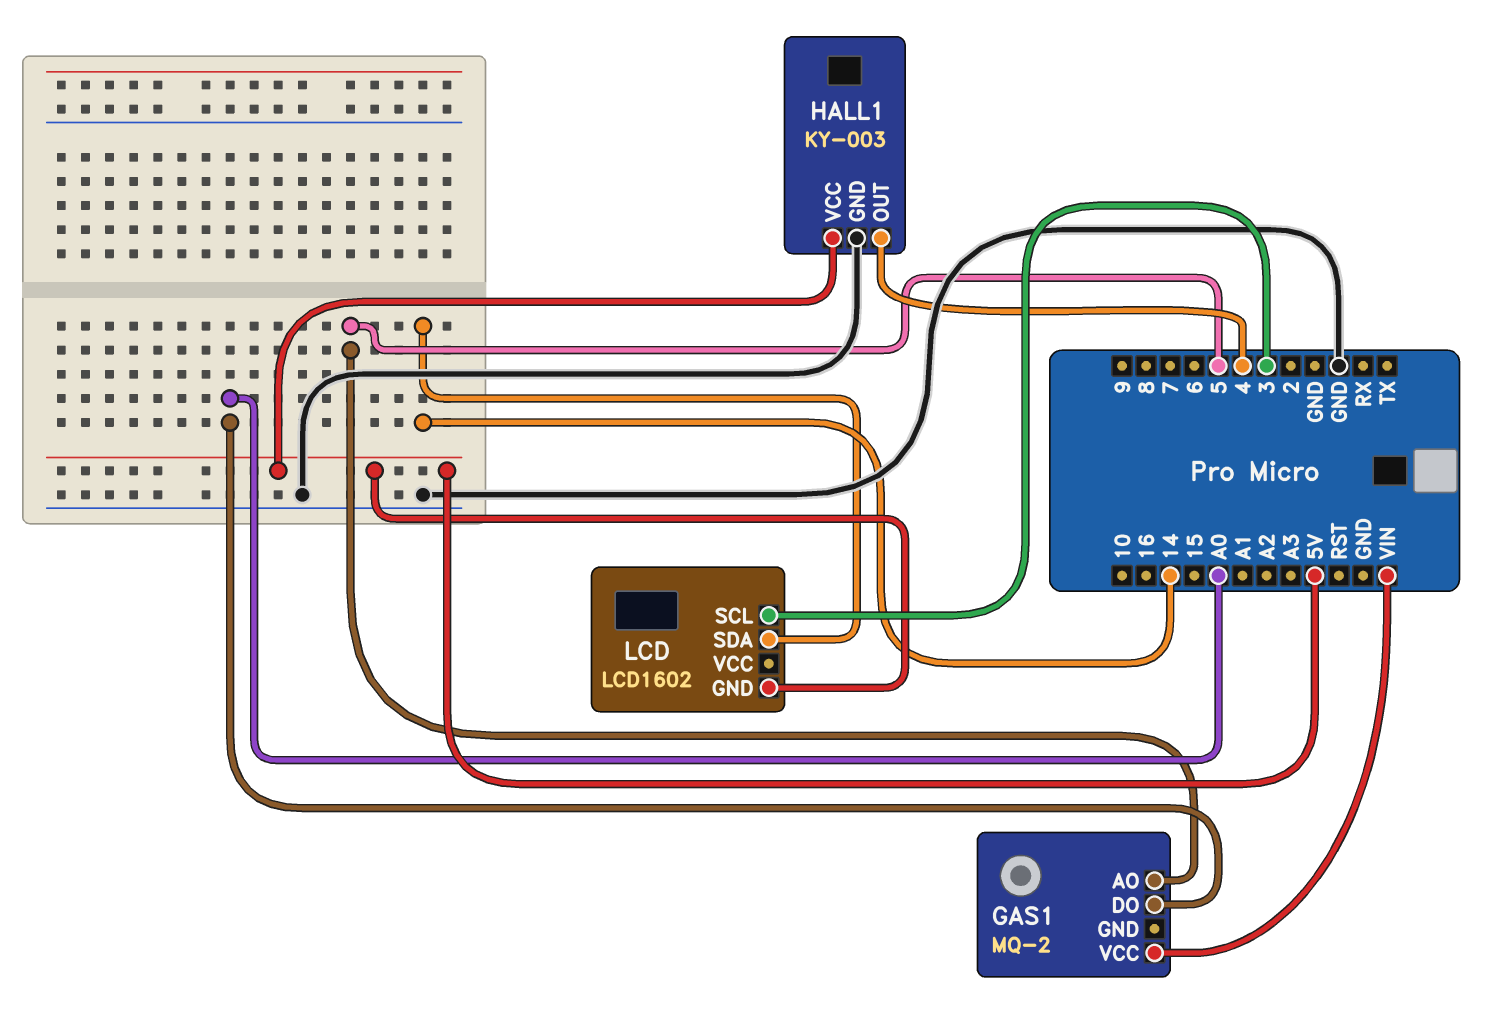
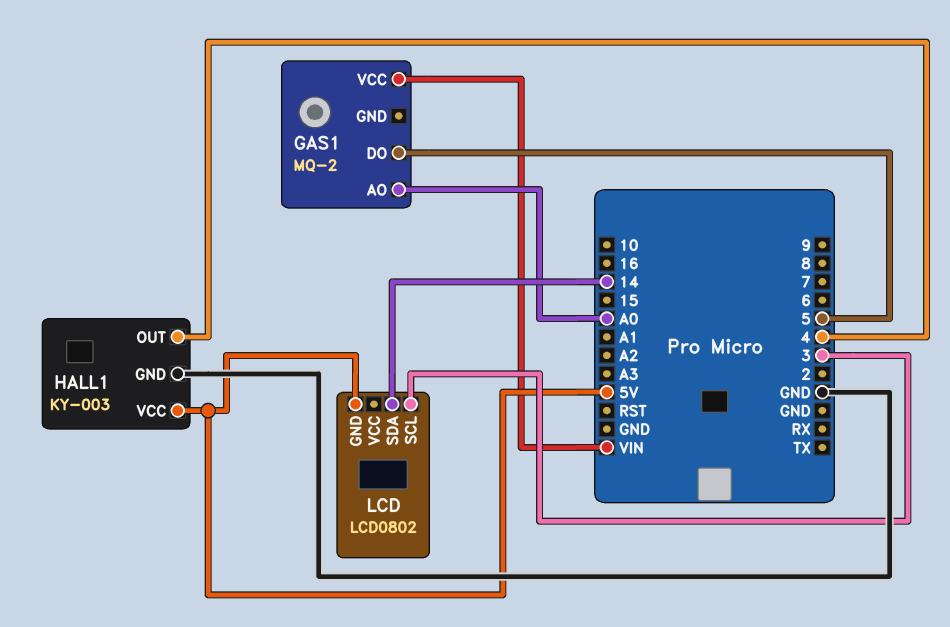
GAS1 pin AO: 5 -> A0
GAS1 pin DO: A0 -> 5
LCD: LCD1602 -> LCD0802

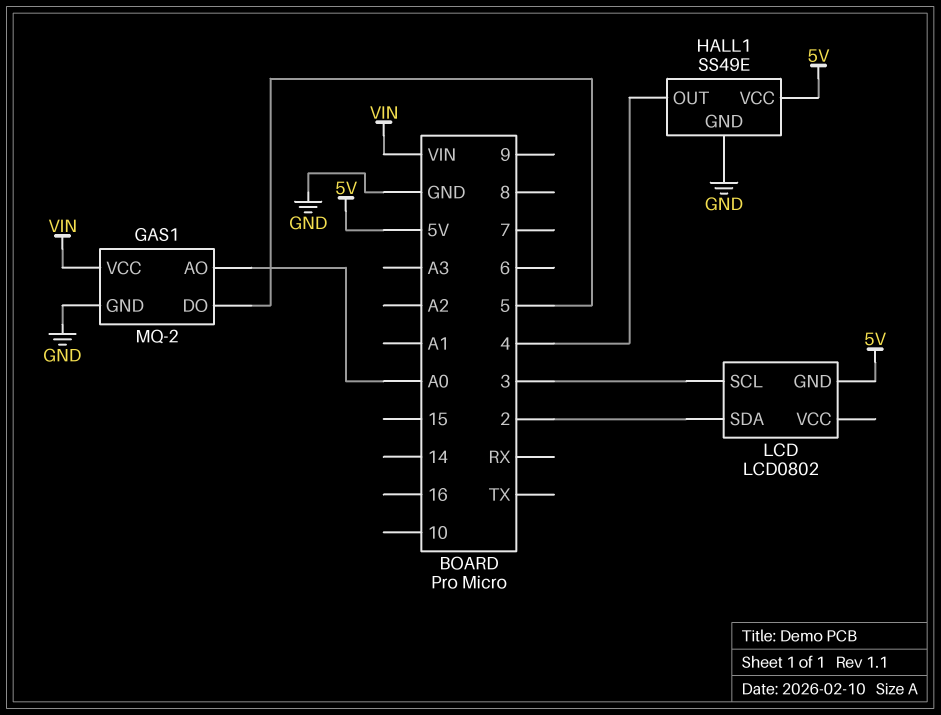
GAS1 pin GND: none -> GND
HALL1: KY-003 -> SS49E
LCD pin SDA: 14 -> 2

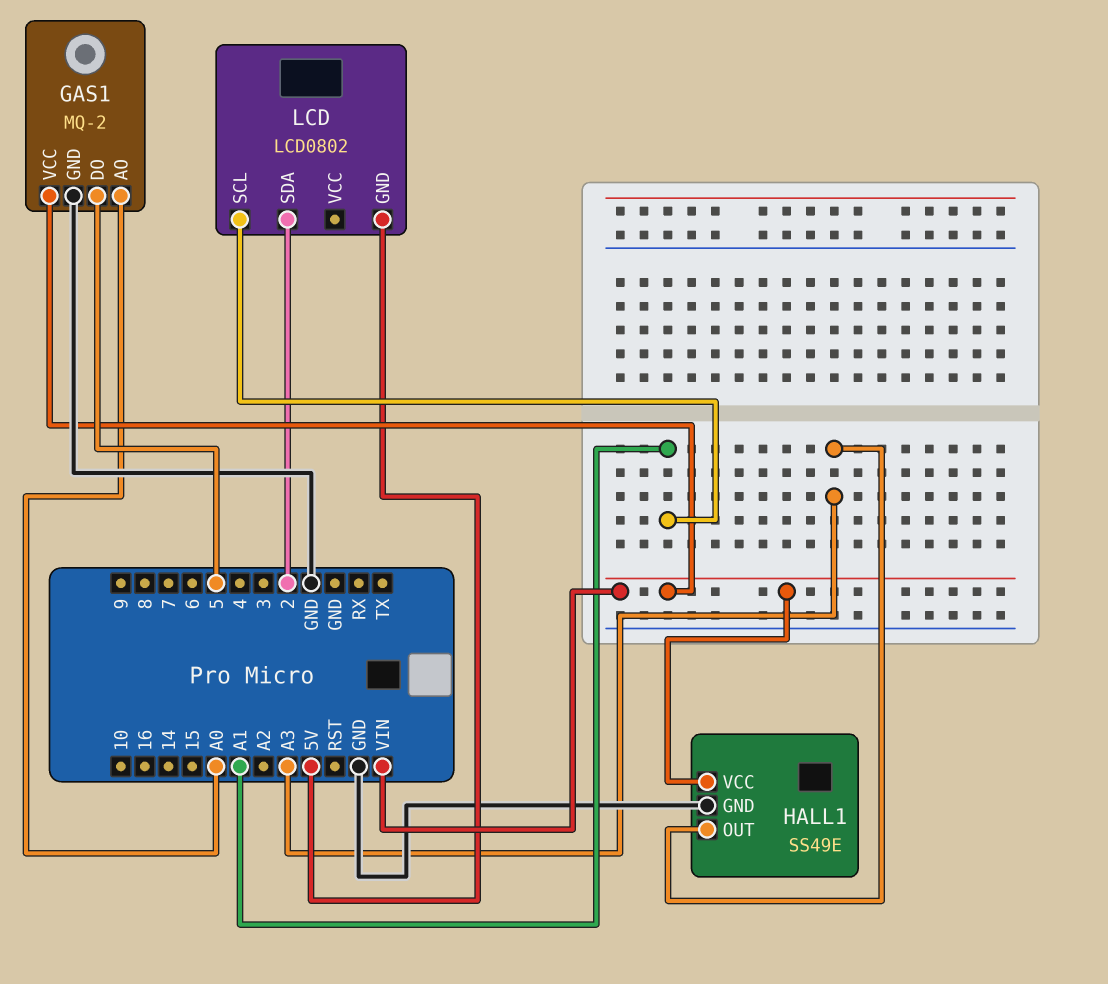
HALL1 pin OUT: 4 -> A3
HALL1 pin VCC: 5V -> VIN
LCD pin SCL: 3 -> A1

